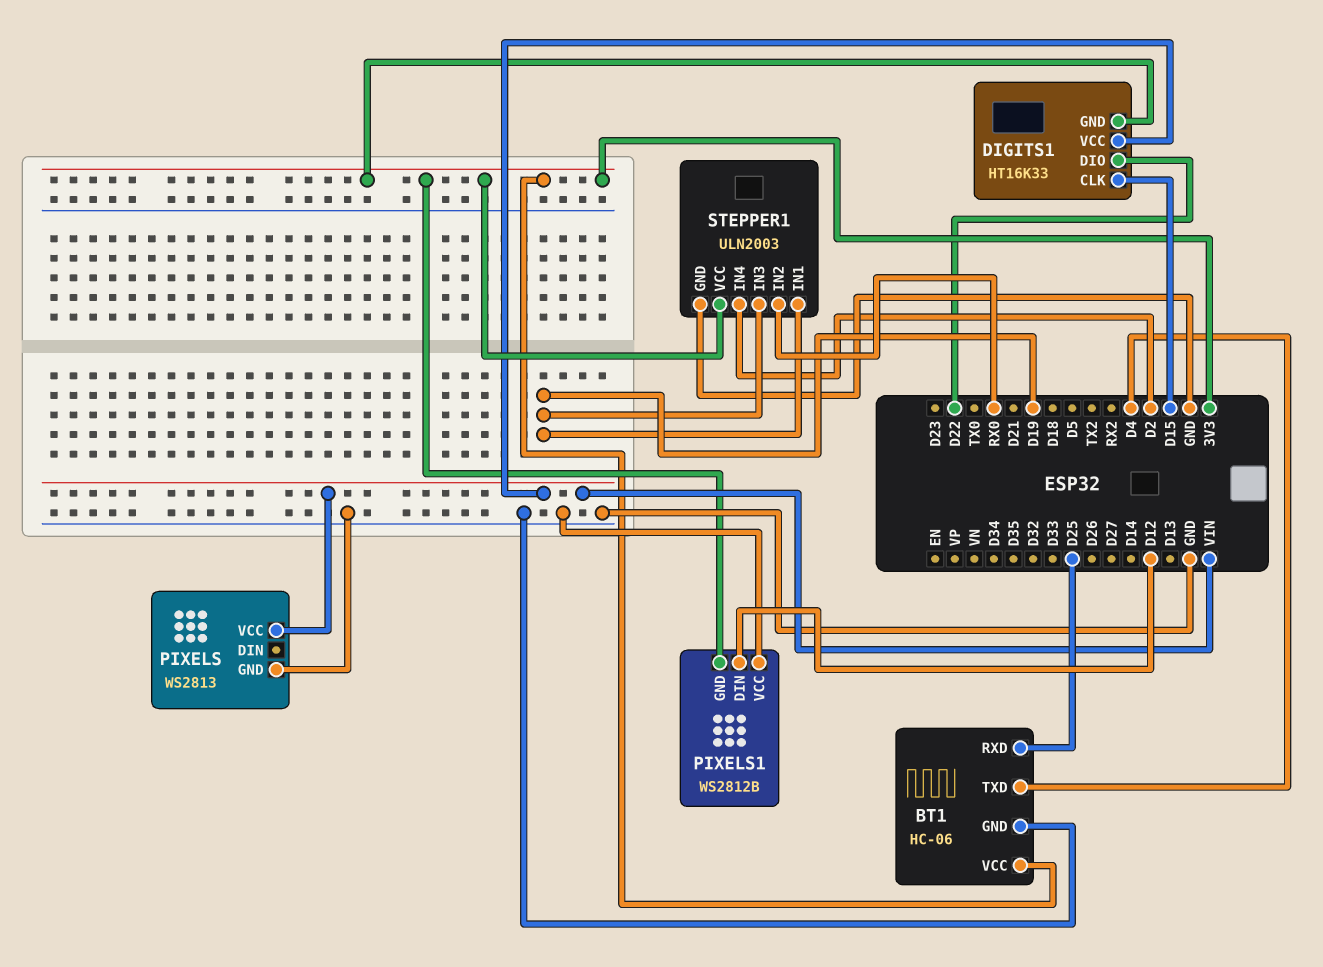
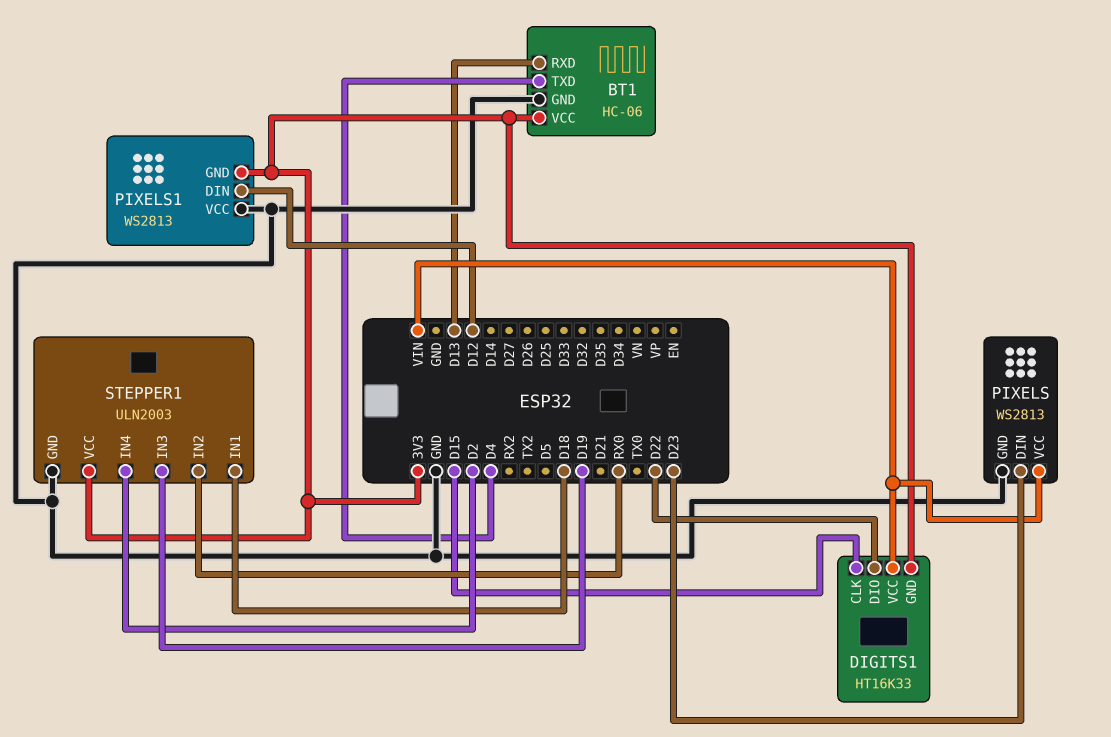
BT1 pin RXD: D25 -> D13
PIXELS pin DIN: none -> D23
PIXELS1: WS2812B -> WS2813
STEPPER1 pin IN1: D19 -> D18

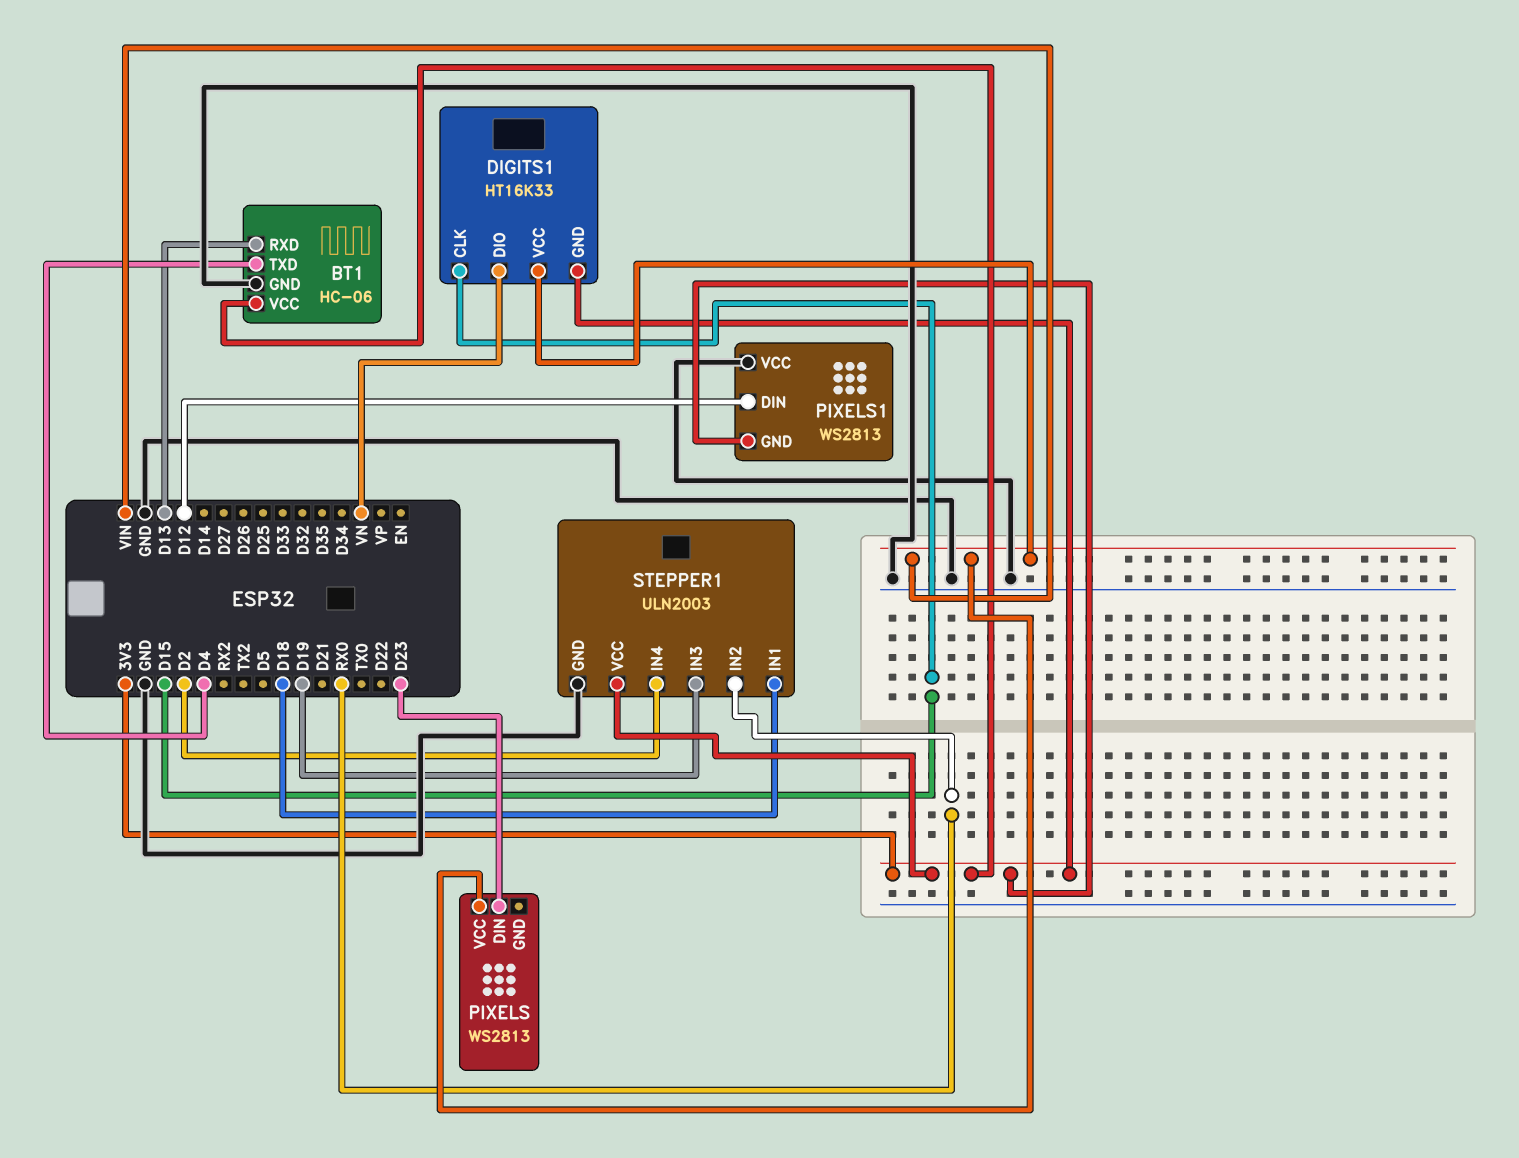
DIGITS1 pin DIO: D22 -> VN
PIXELS pin GND: GND -> none

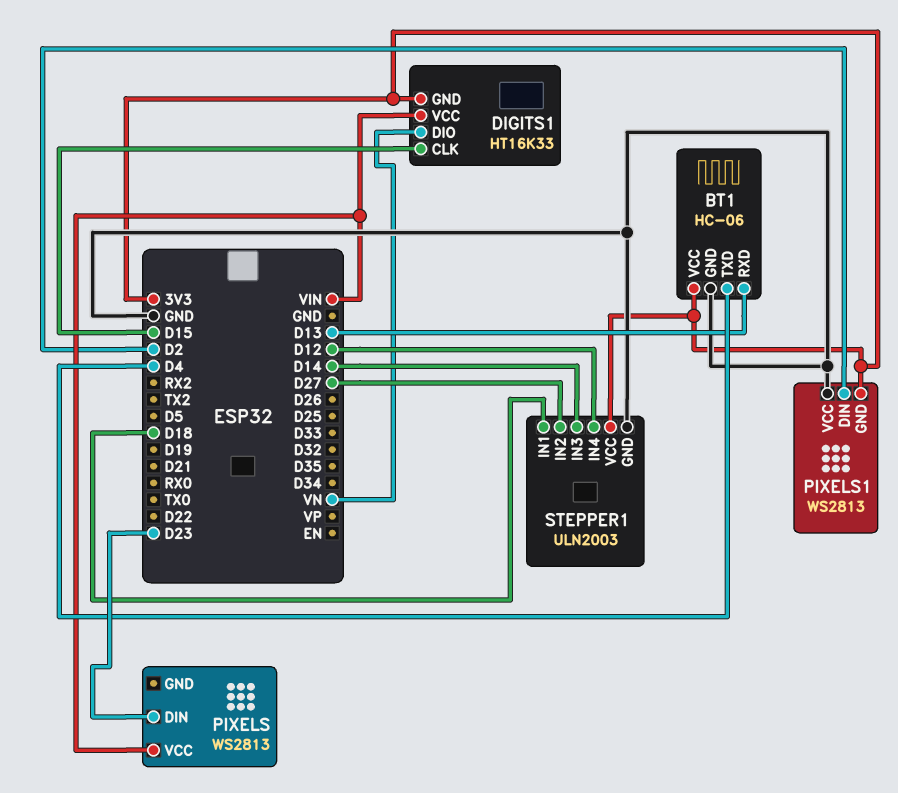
PIXELS1 pin DIN: D12 -> D2
STEPPER1 pin IN2: RX0 -> D27
STEPPER1 pin IN3: D19 -> D14
STEPPER1 pin IN4: D2 -> D12

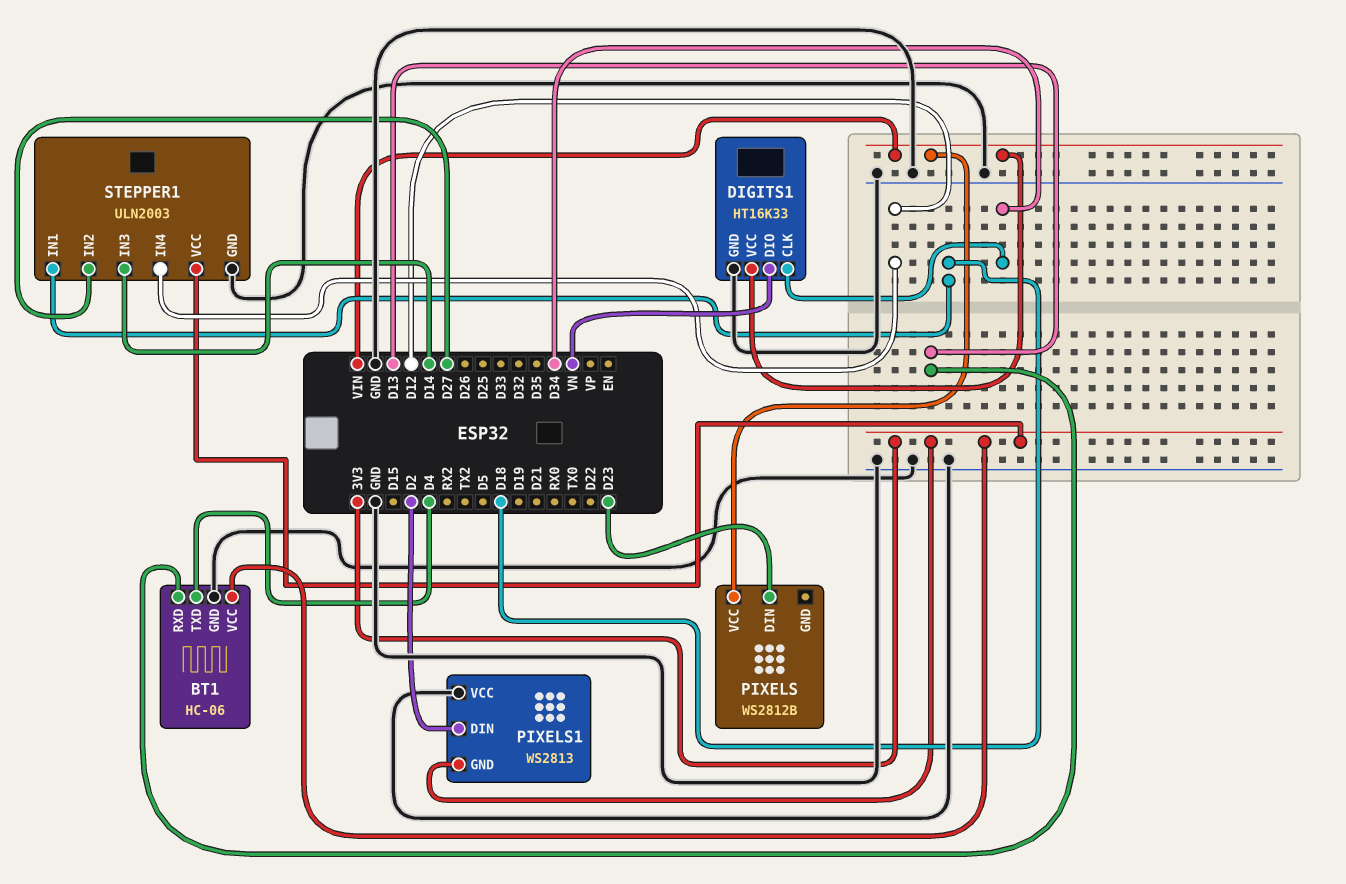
DIGITS1 pin CLK: D15 -> D34
DIGITS1 pin GND: 3V3 -> GND
PIXELS: WS2813 -> WS2812B

